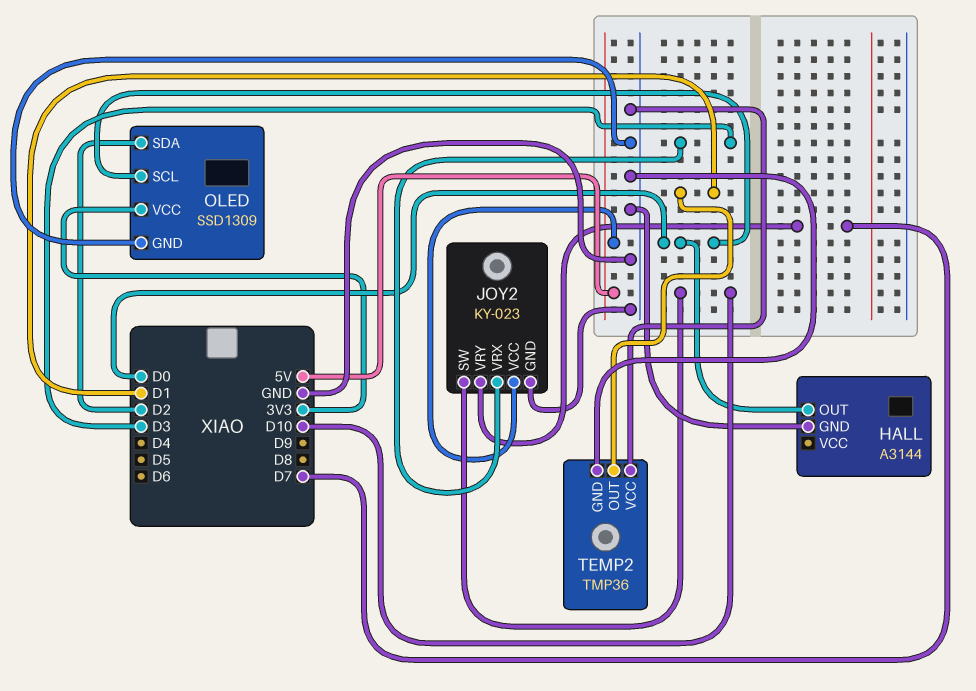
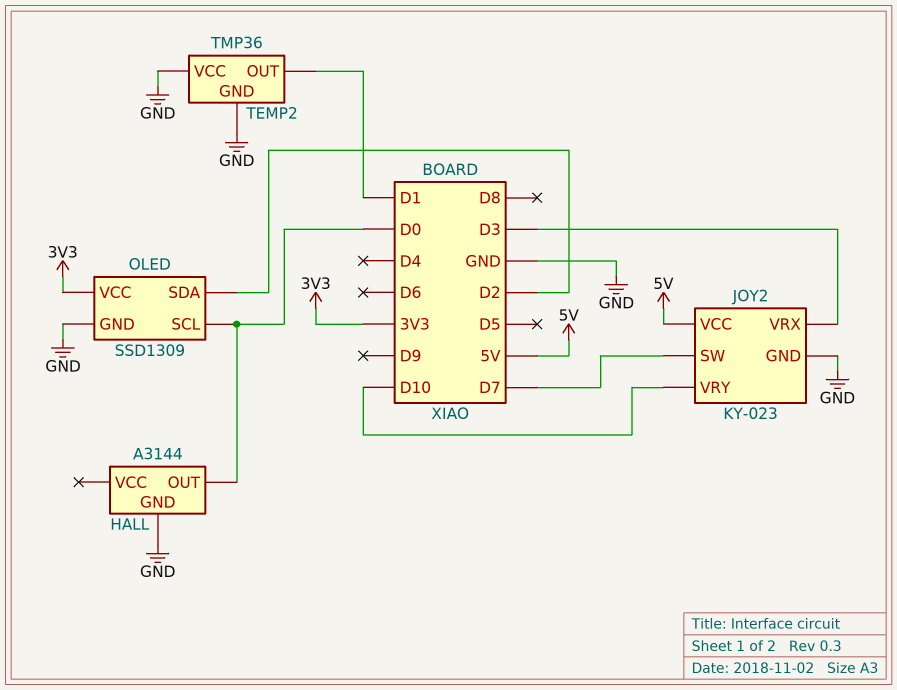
JOY2 pin SW: D10 -> D7
JOY2 pin VRY: D7 -> D10

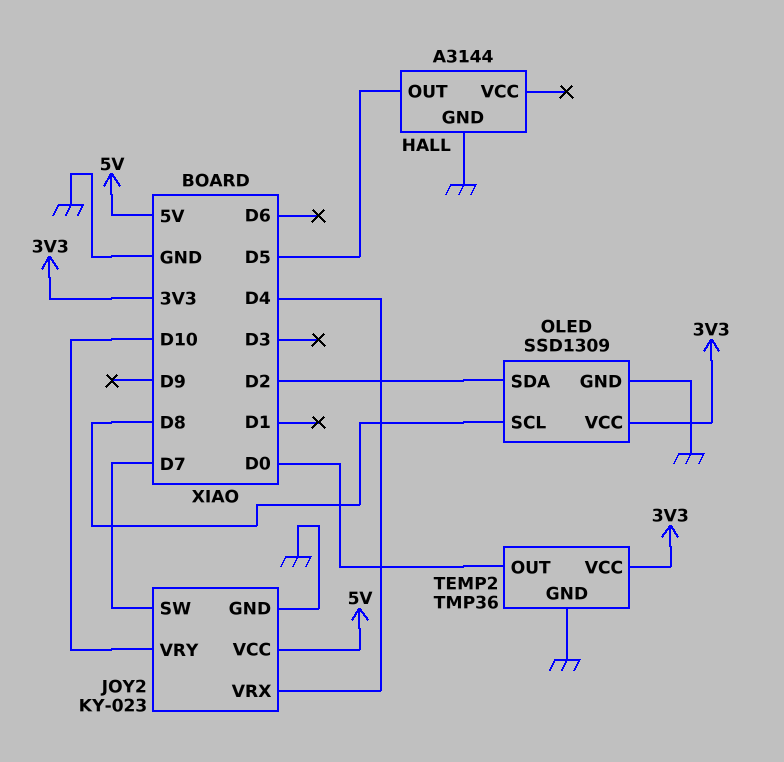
HALL pin OUT: D0 -> D5
JOY2 pin VRX: D3 -> D4
OLED pin SCL: D0 -> D8
TEMP2 pin OUT: D1 -> D0
TEMP2 pin VCC: GND -> 3V3

